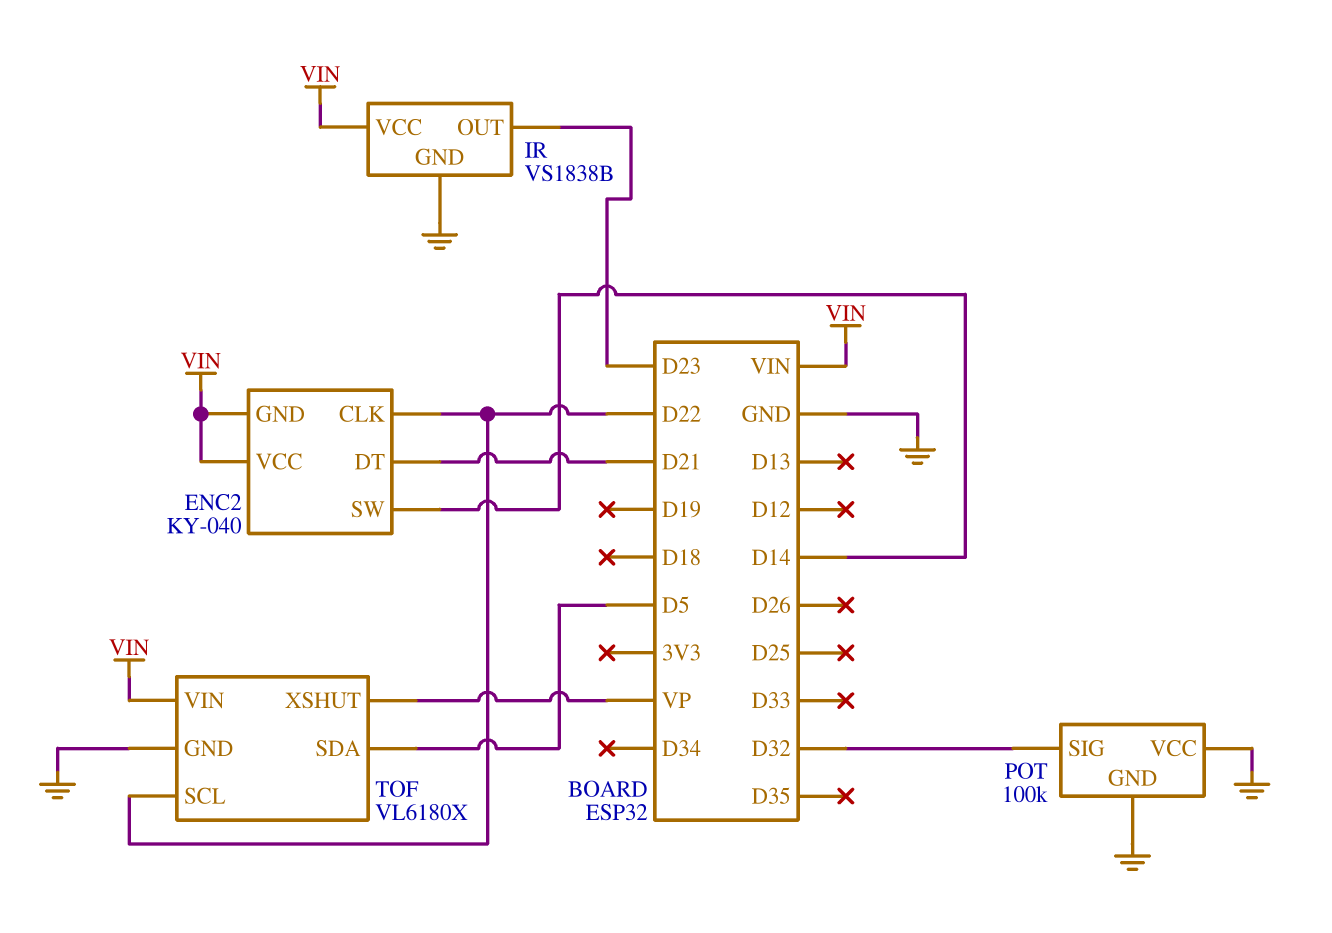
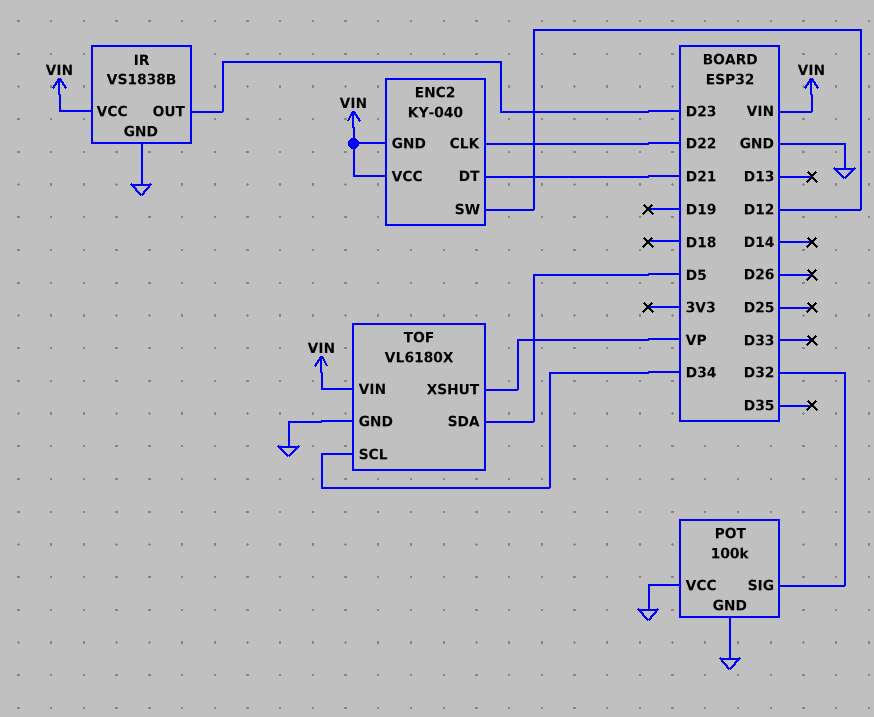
ENC2 pin SW: D14 -> D12
TOF pin SCL: D22 -> D34

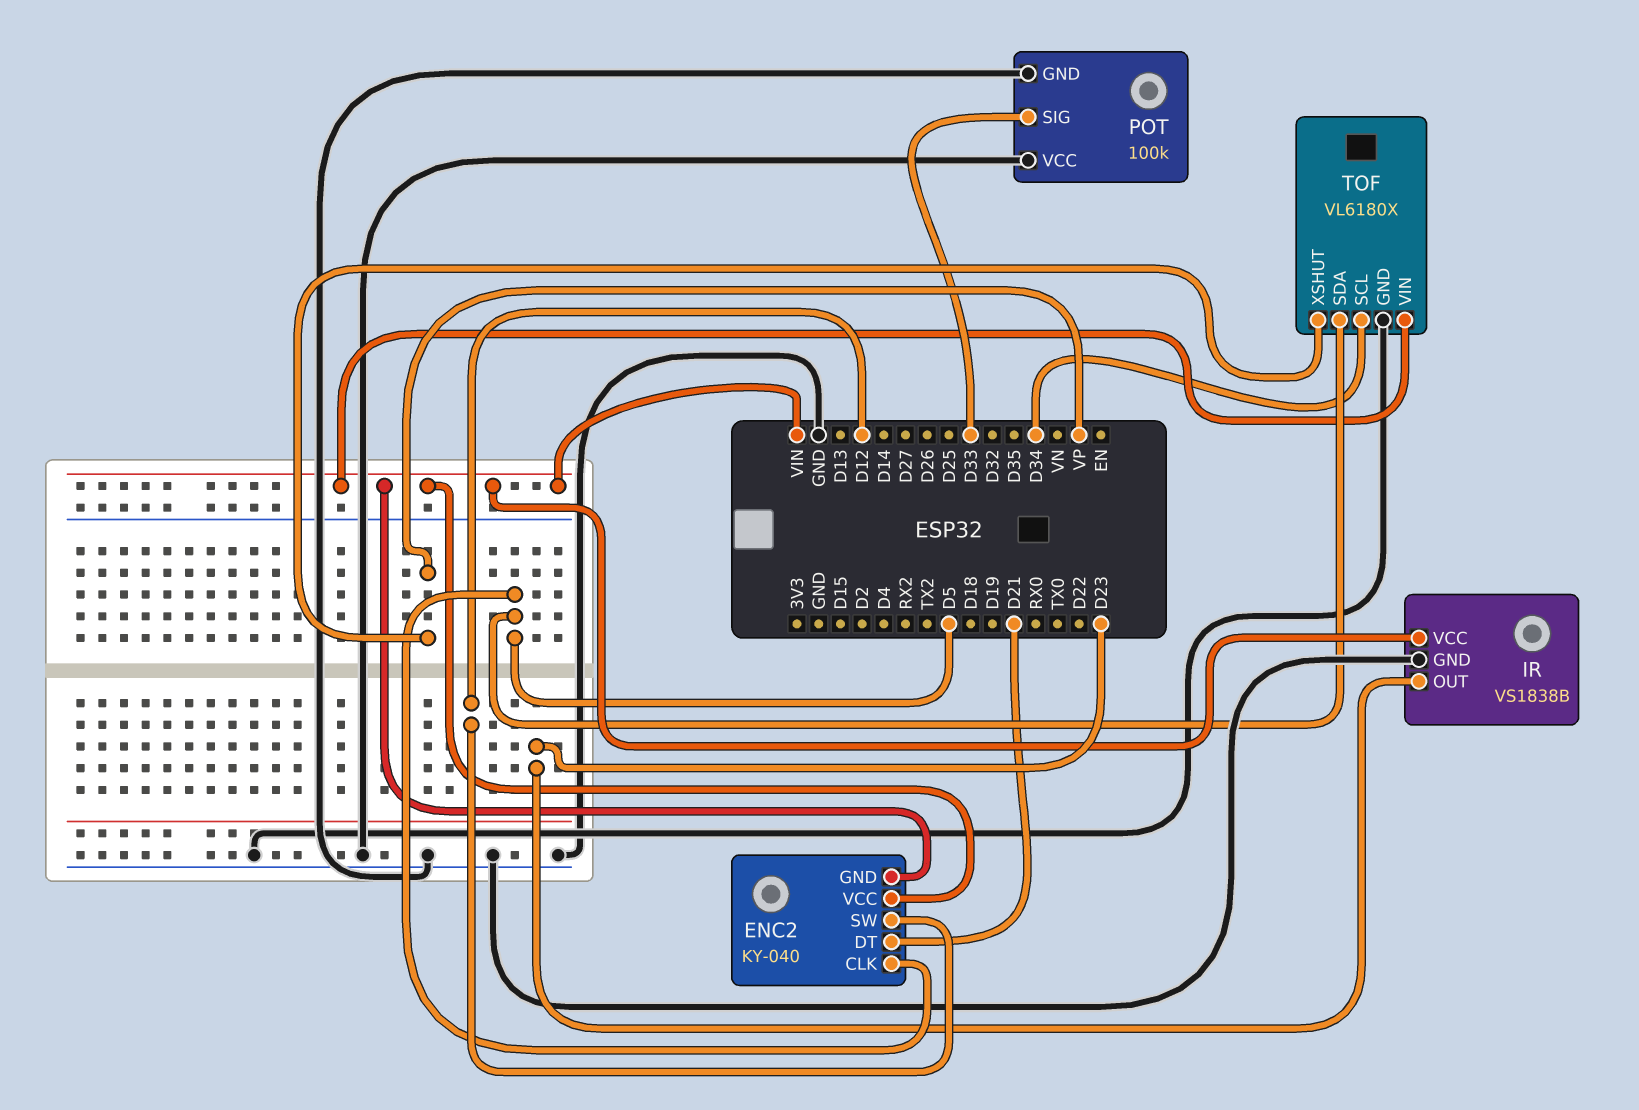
ENC2 pin CLK: D22 -> D5
POT pin SIG: D32 -> D33

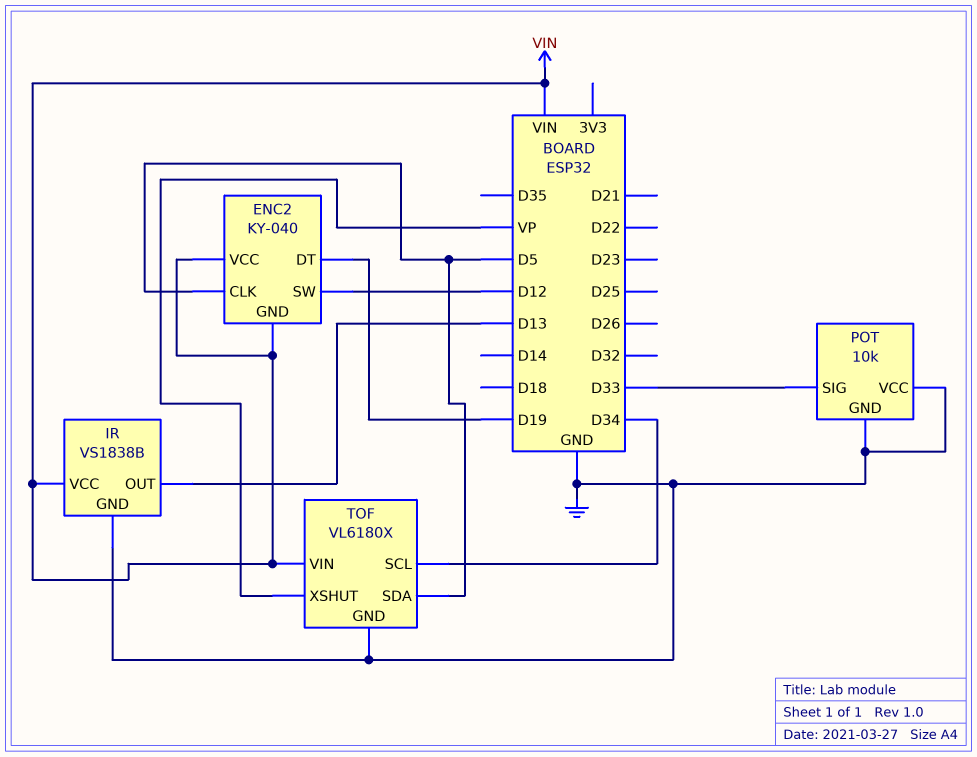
ENC2 pin DT: D21 -> D19
IR pin OUT: D23 -> D13
POT: 100k -> 10k

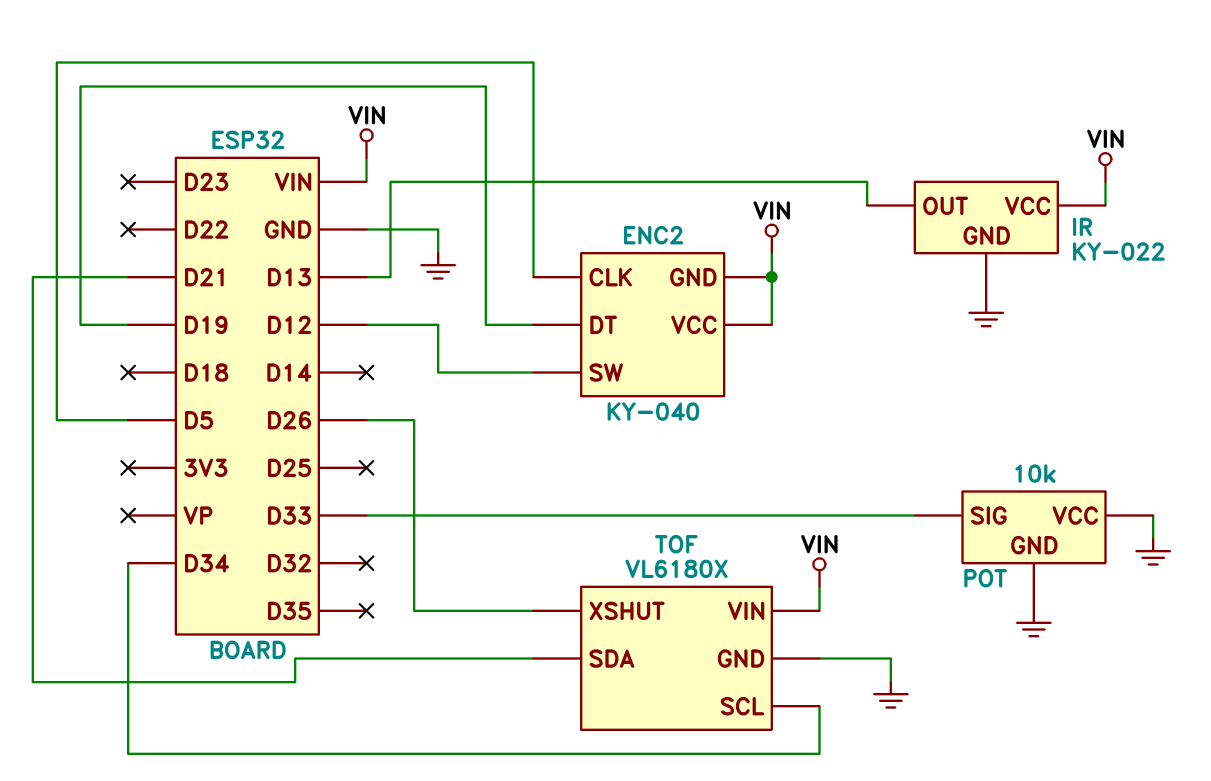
IR: VS1838B -> KY-022
TOF pin SDA: D5 -> D21
TOF pin XSHUT: VP -> D26

